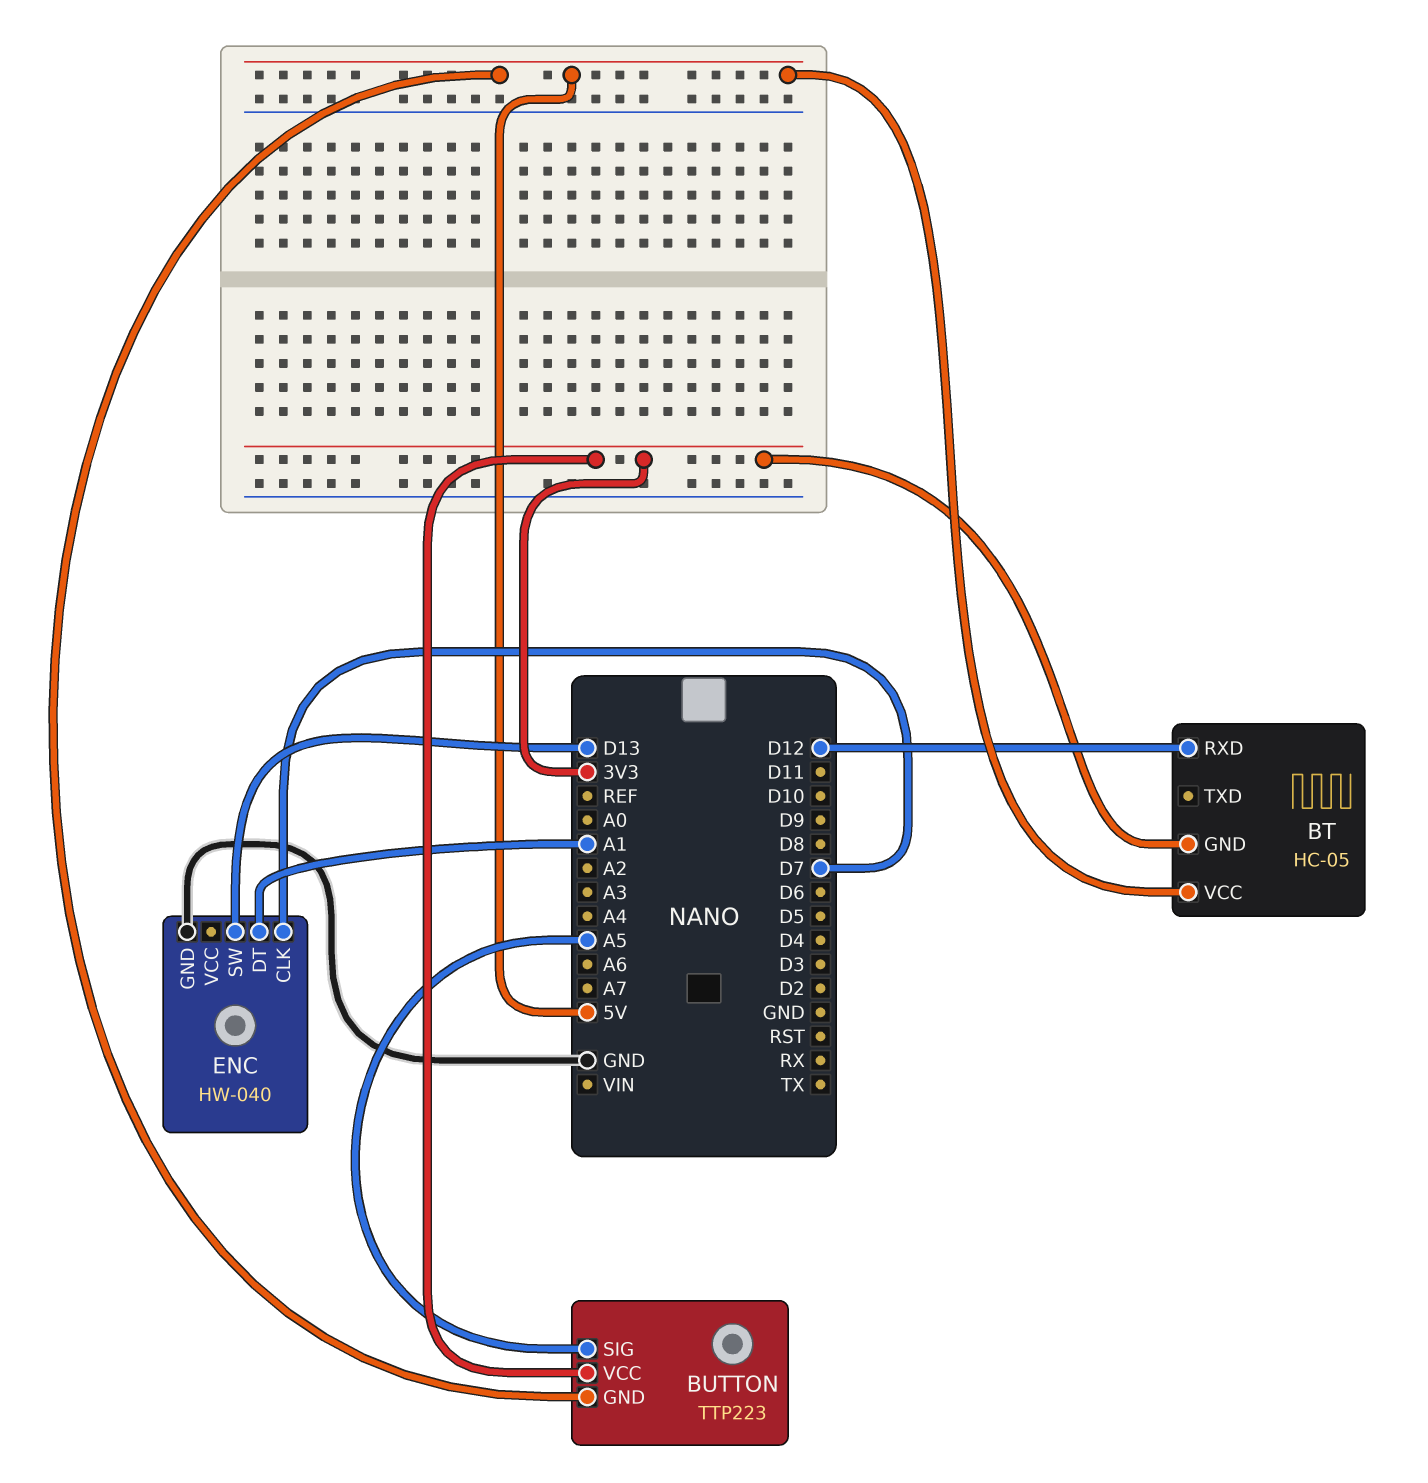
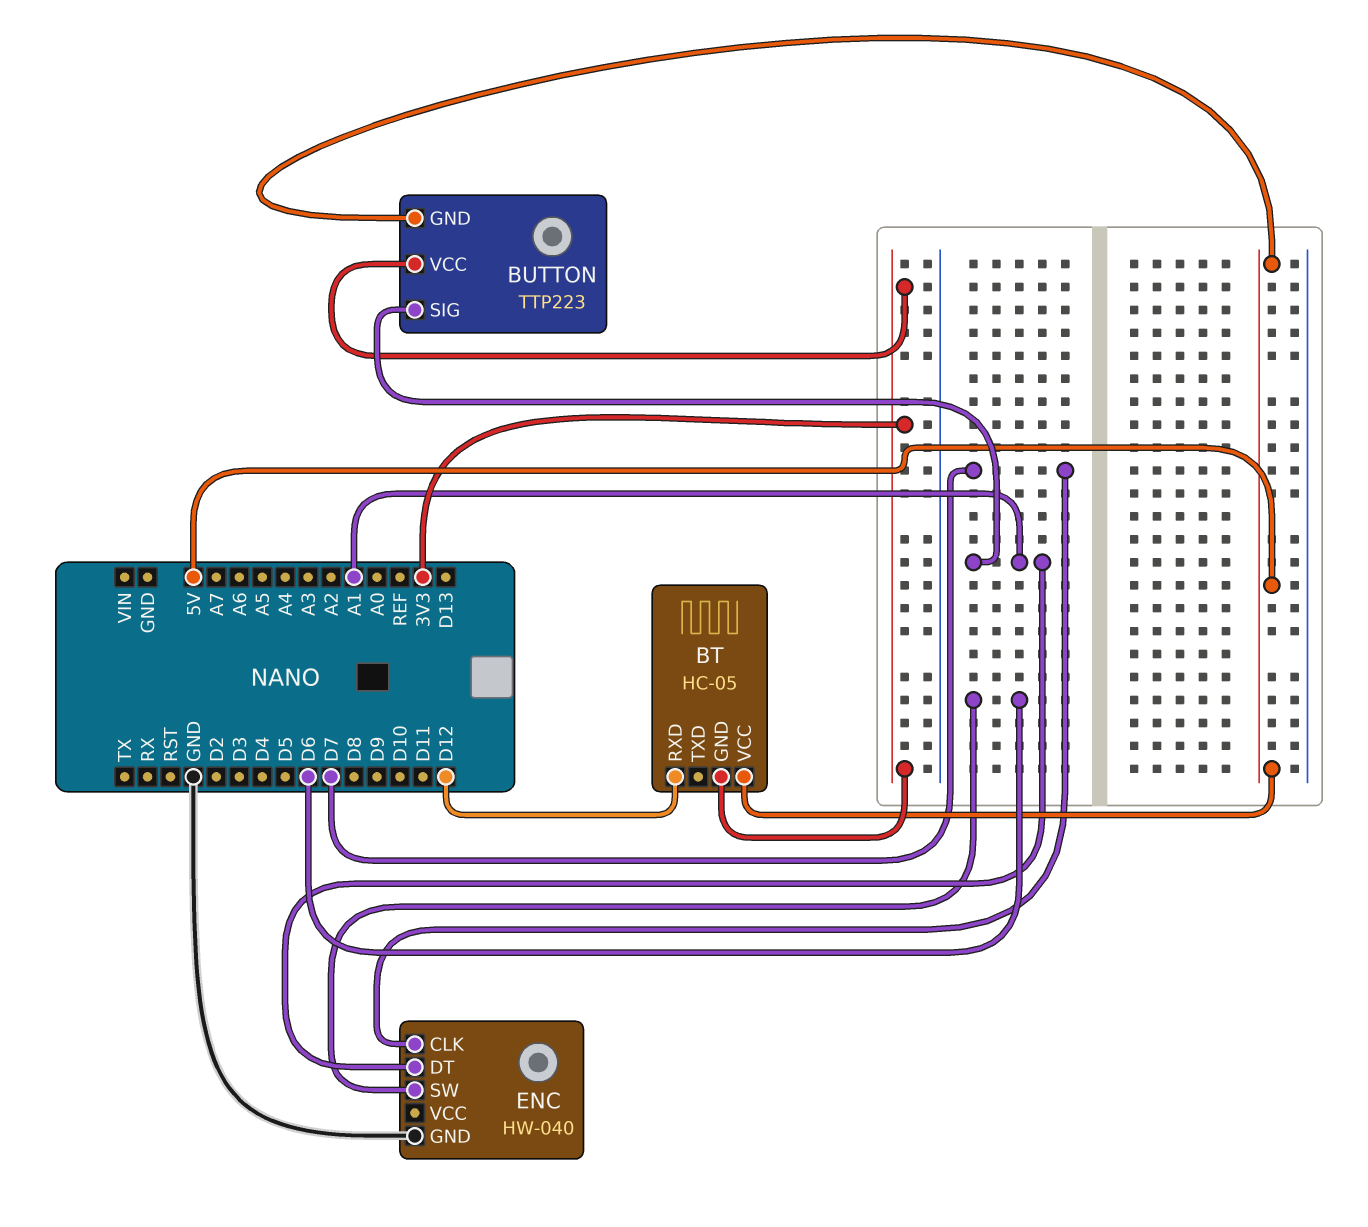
BUTTON pin SIG: A5 -> A1
ENC pin SW: D13 -> D6

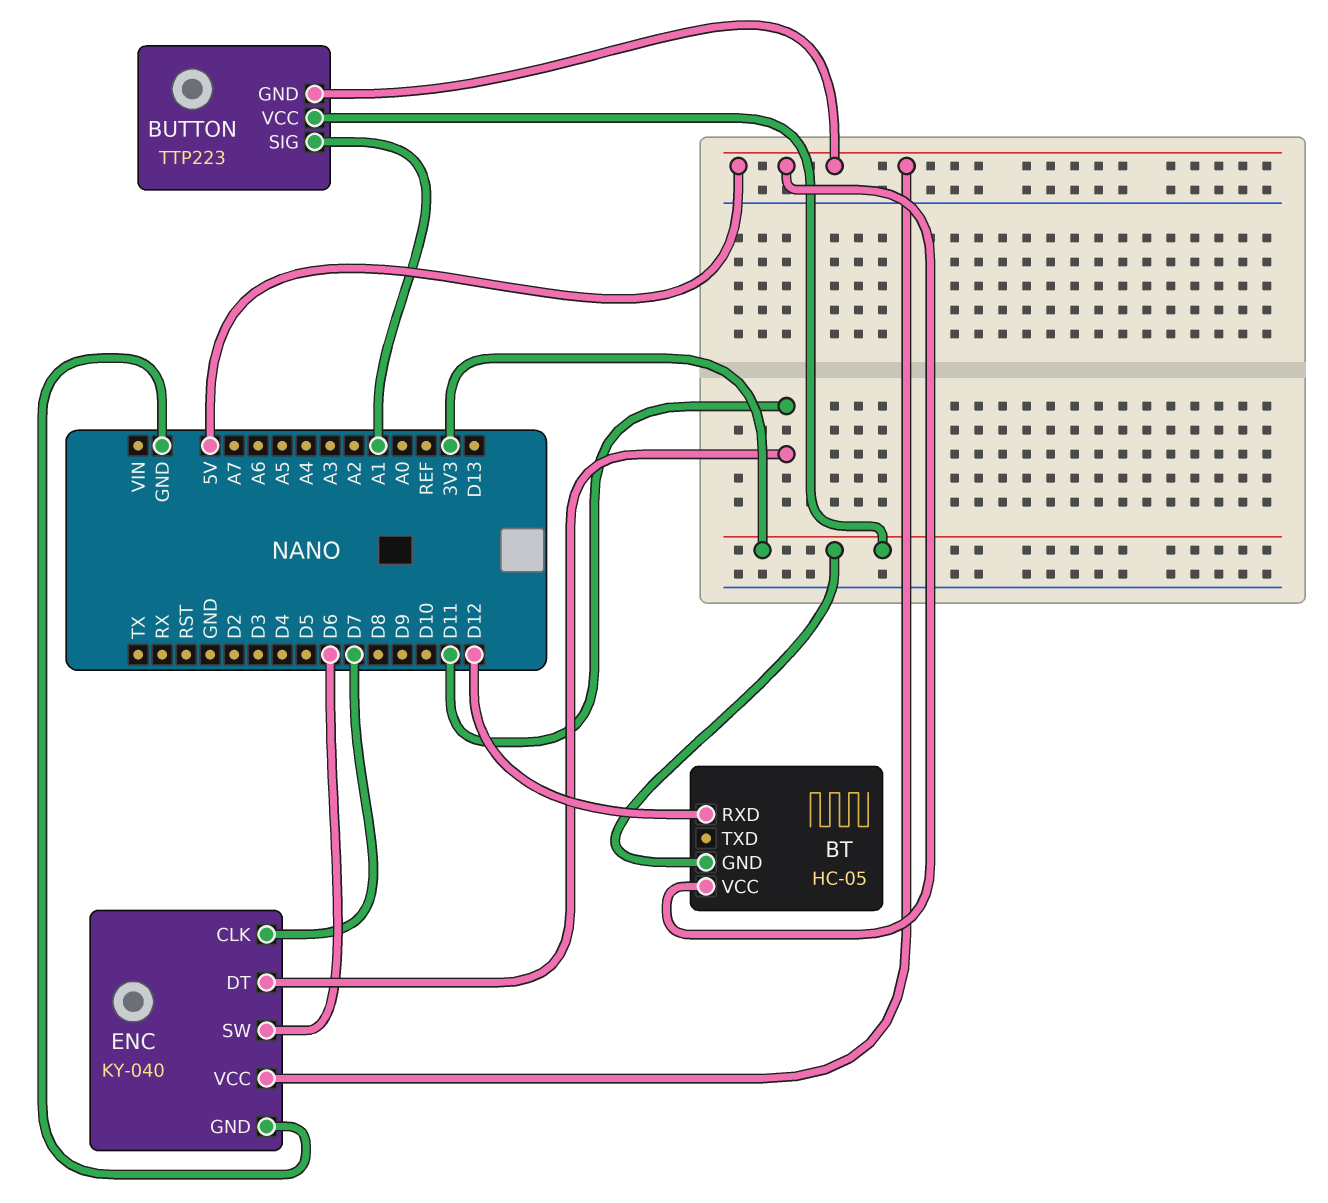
ENC: HW-040 -> KY-040
ENC pin DT: A1 -> D11
ENC pin VCC: none -> 5V

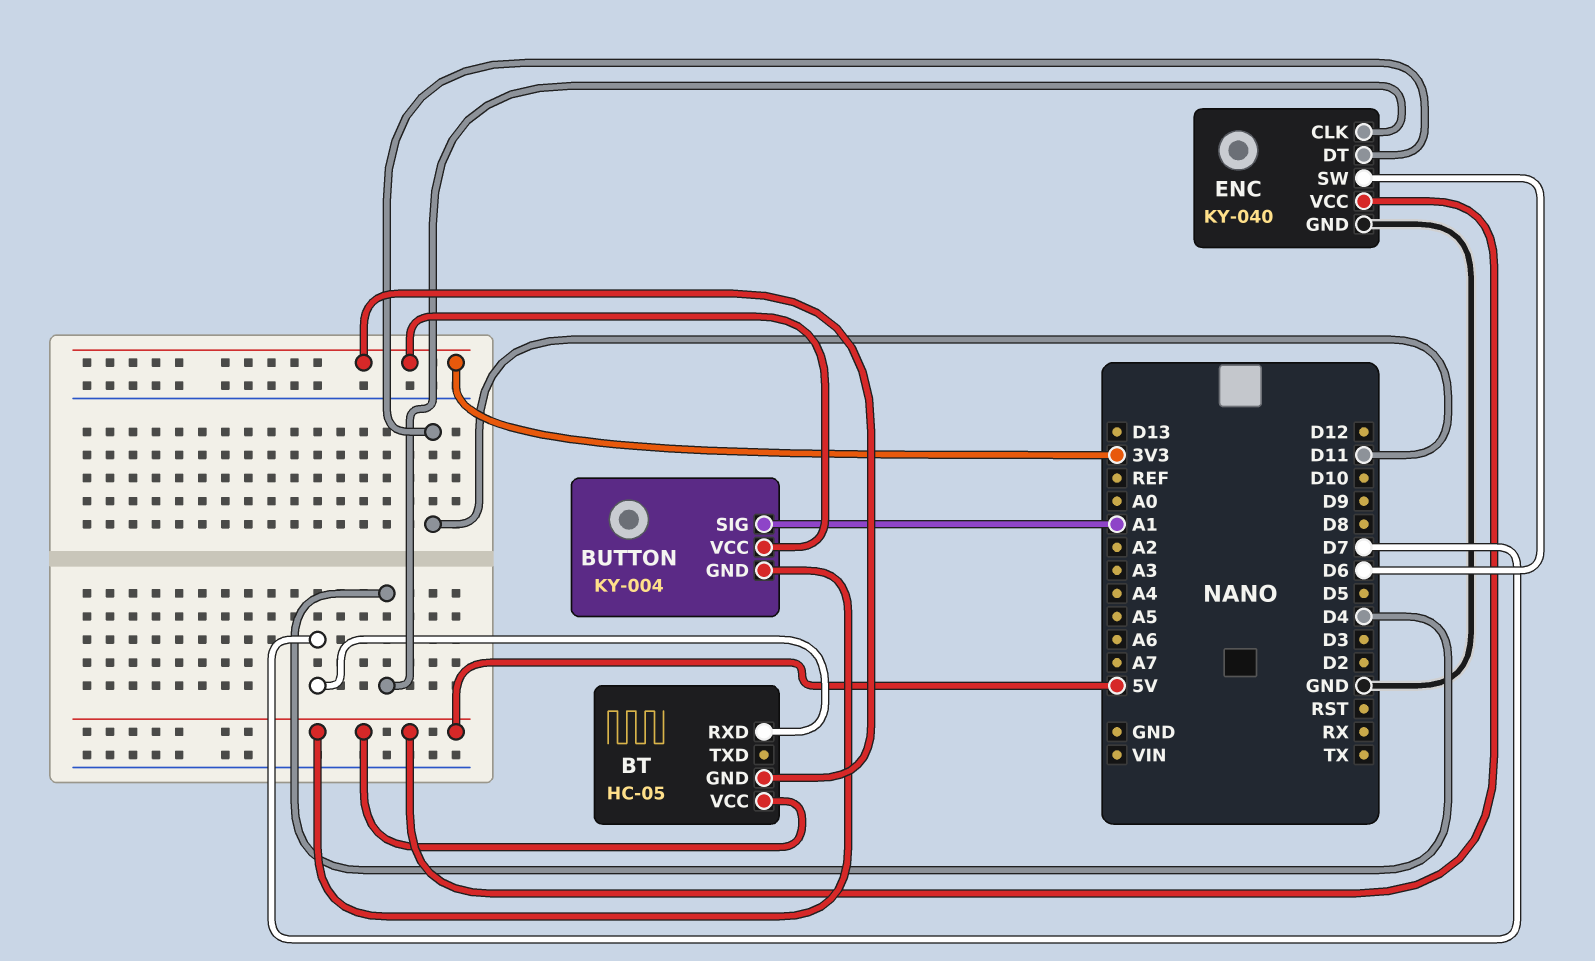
BT pin RXD: D12 -> D7
BUTTON: TTP223 -> KY-004
ENC pin CLK: D7 -> D4

